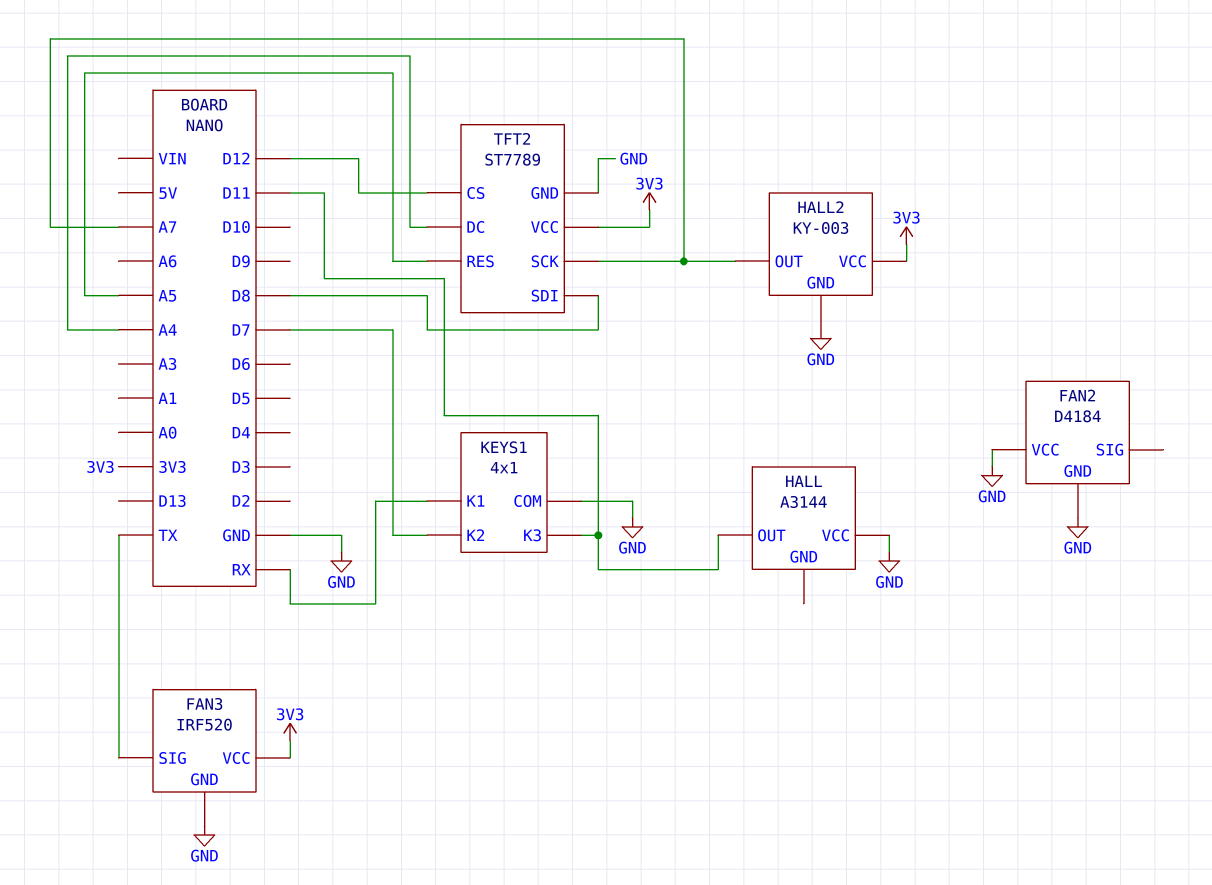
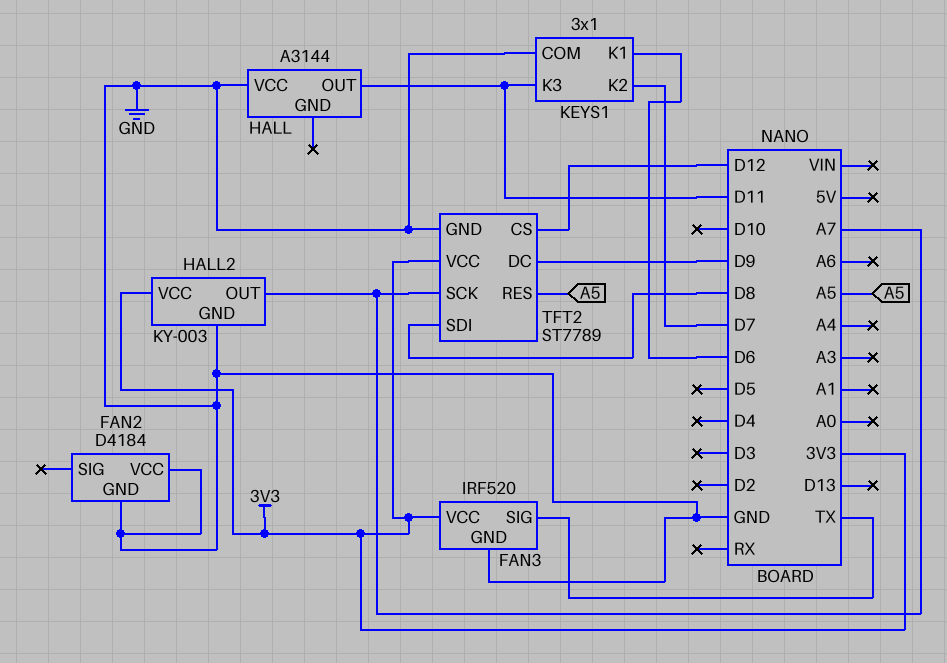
KEYS1: 4x1 -> 3x1
KEYS1 pin K1: RX -> D6
TFT2 pin DC: A4 -> D9

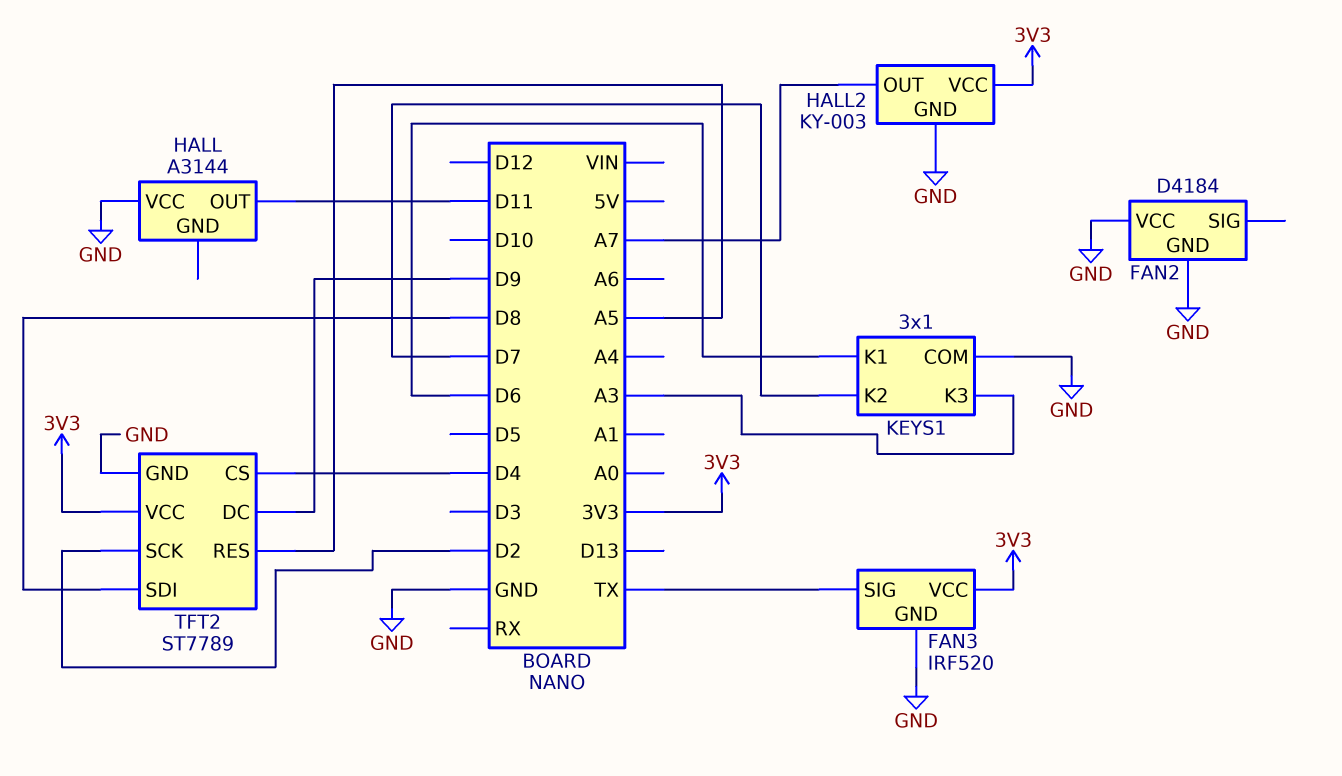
KEYS1 pin K3: D11 -> A3
TFT2 pin CS: D12 -> D4
TFT2 pin SCK: A7 -> D2

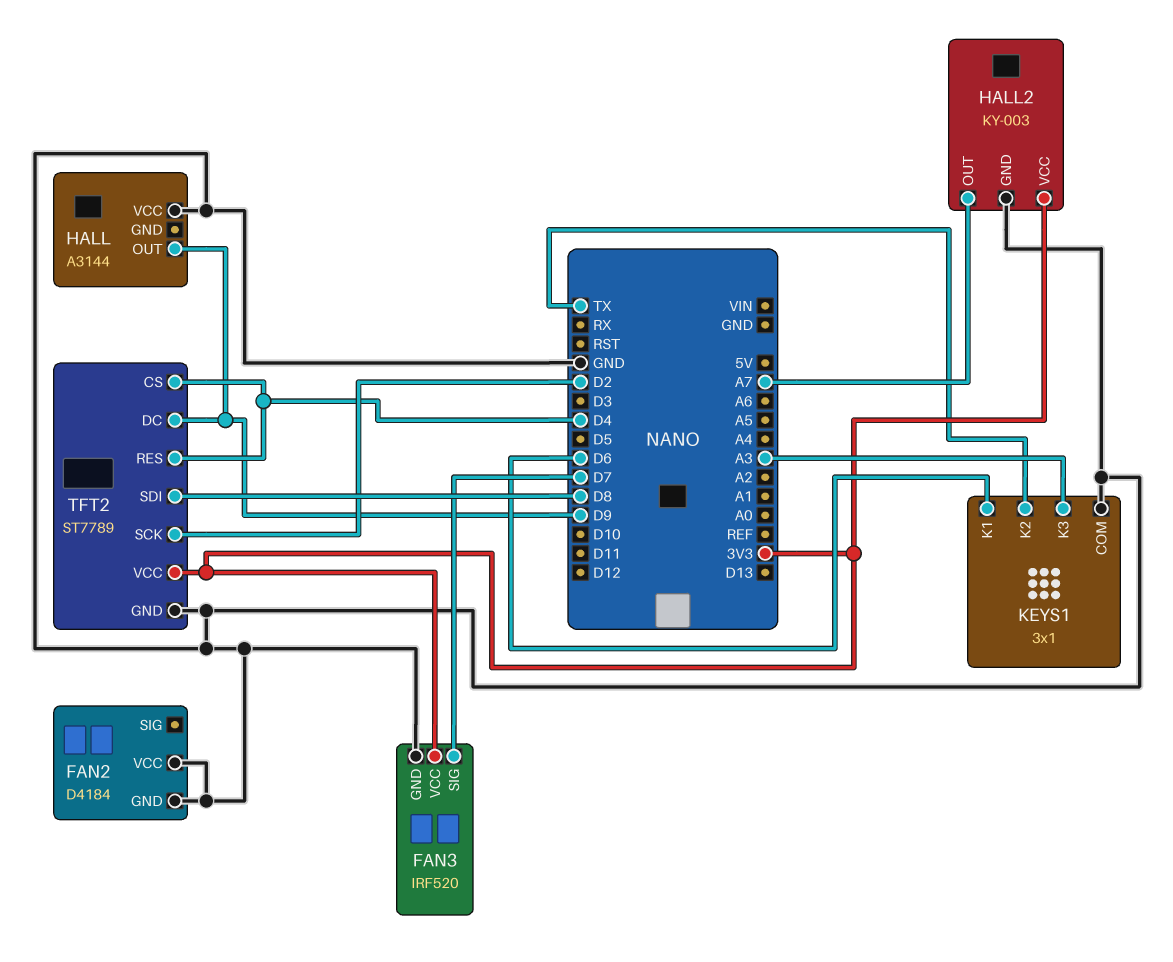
FAN3 pin SIG: TX -> D7
HALL pin OUT: D11 -> D9
KEYS1 pin K2: D7 -> TX
TFT2 pin RES: A5 -> D4

